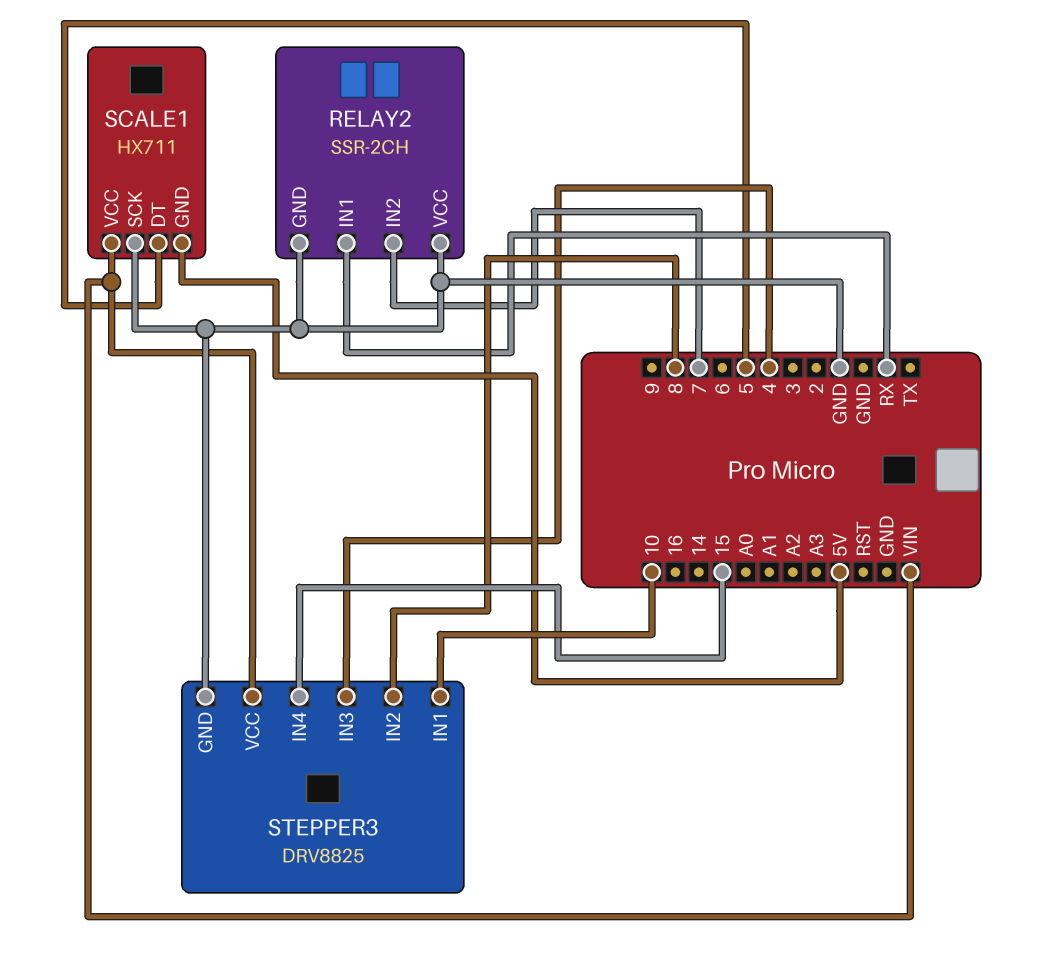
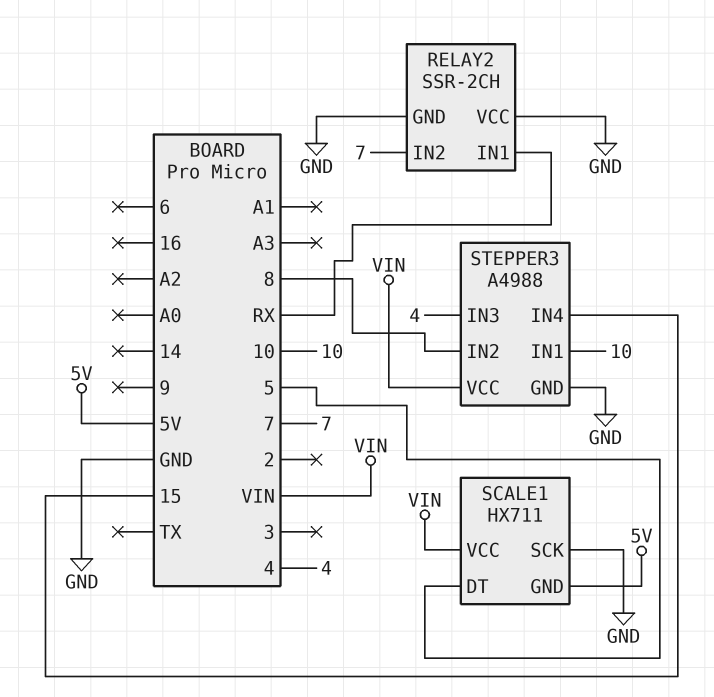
STEPPER3: DRV8825 -> A4988

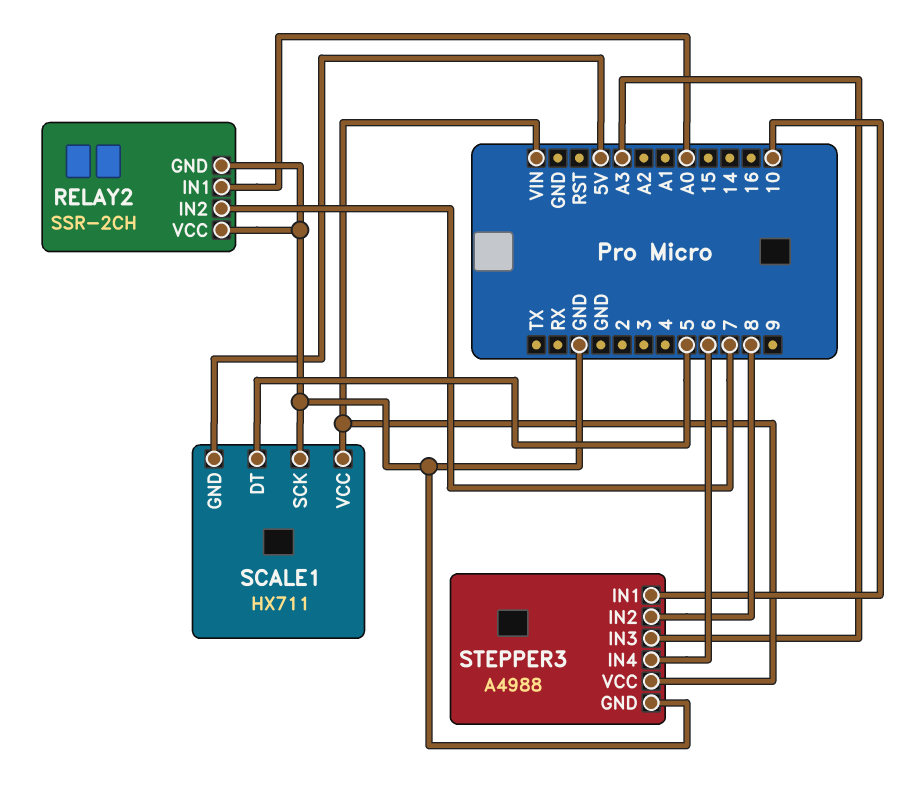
RELAY2 pin IN1: RX -> A0
STEPPER3 pin IN3: 4 -> A3
STEPPER3 pin IN4: 15 -> 6

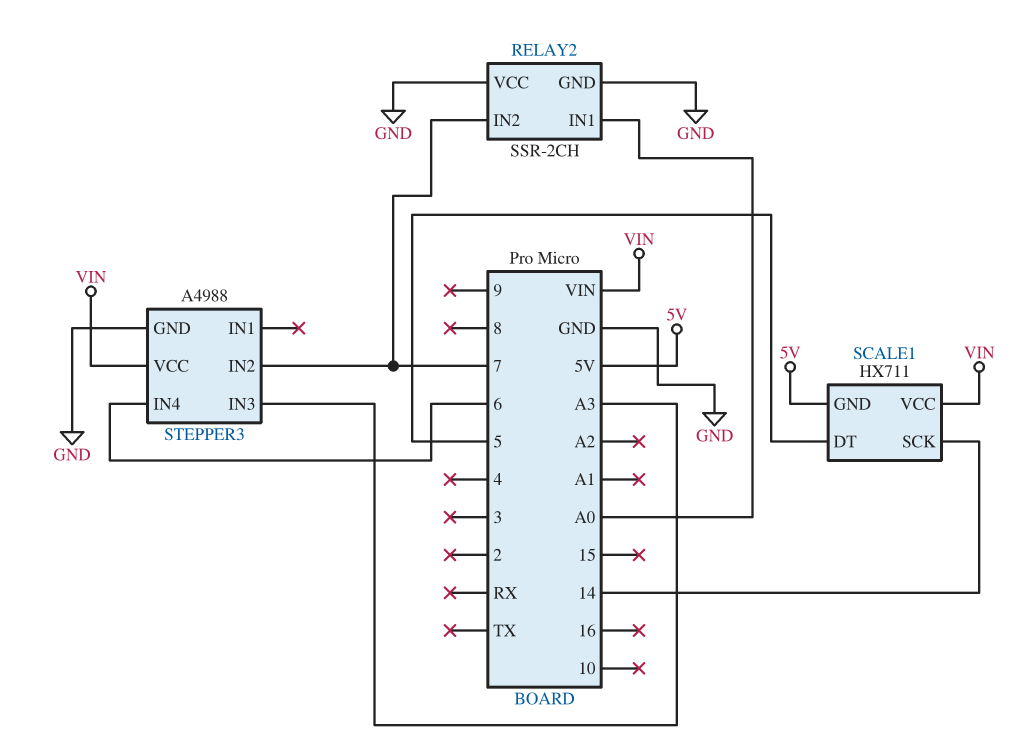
SCALE1 pin SCK: GND -> 14
STEPPER3 pin IN1: 10 -> none
STEPPER3 pin IN2: 8 -> 7

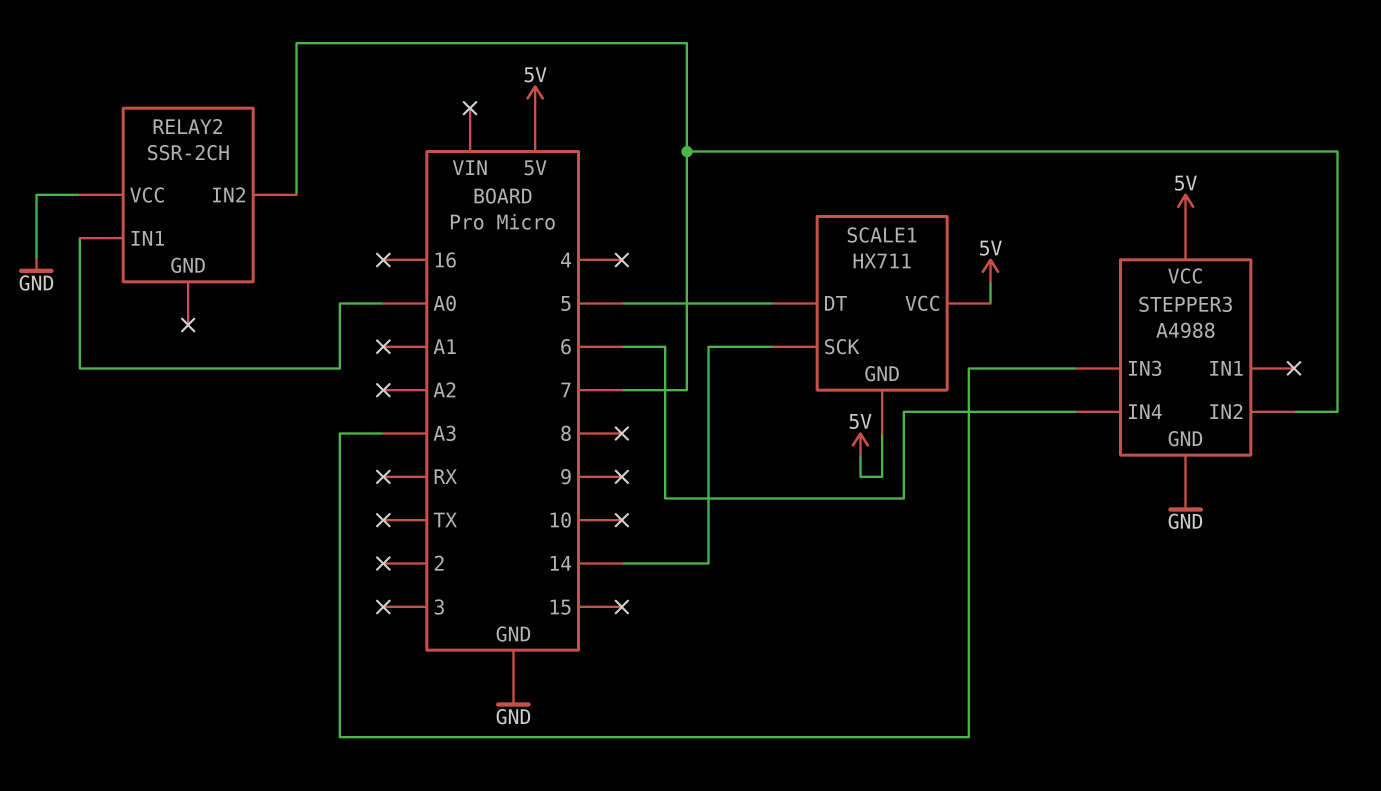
RELAY2 pin GND: GND -> none
SCALE1 pin VCC: VIN -> 5V
STEPPER3 pin VCC: VIN -> 5V

